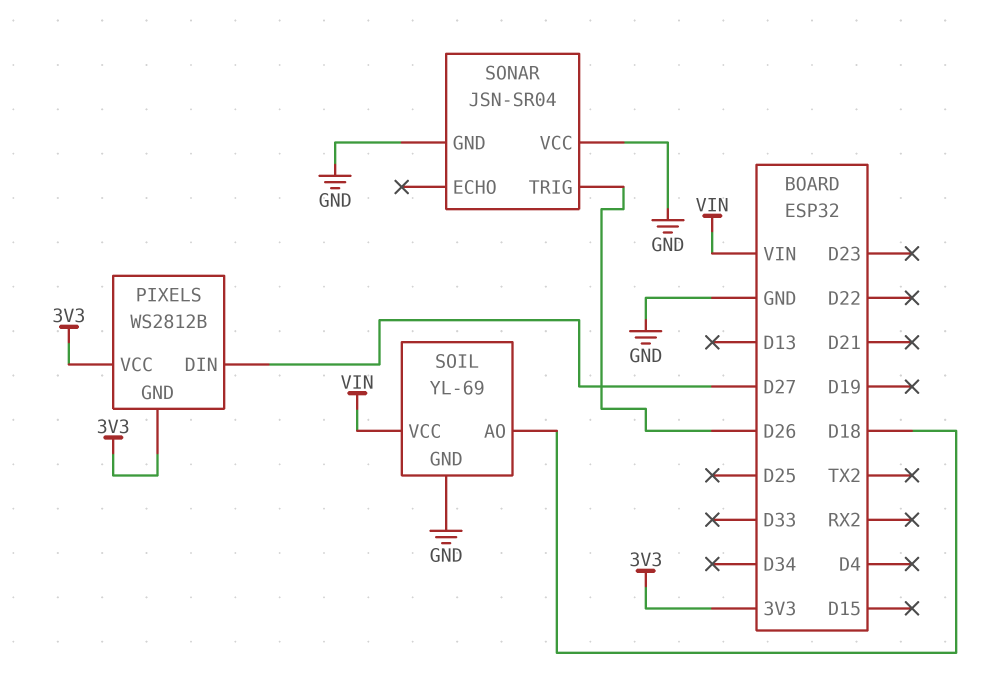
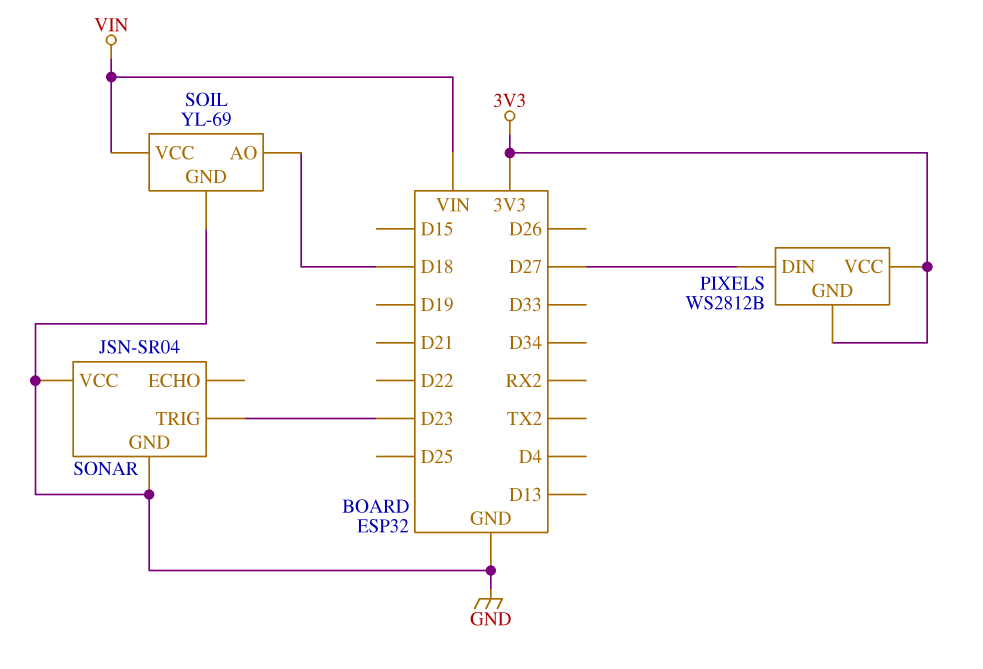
SONAR pin TRIG: D26 -> D23

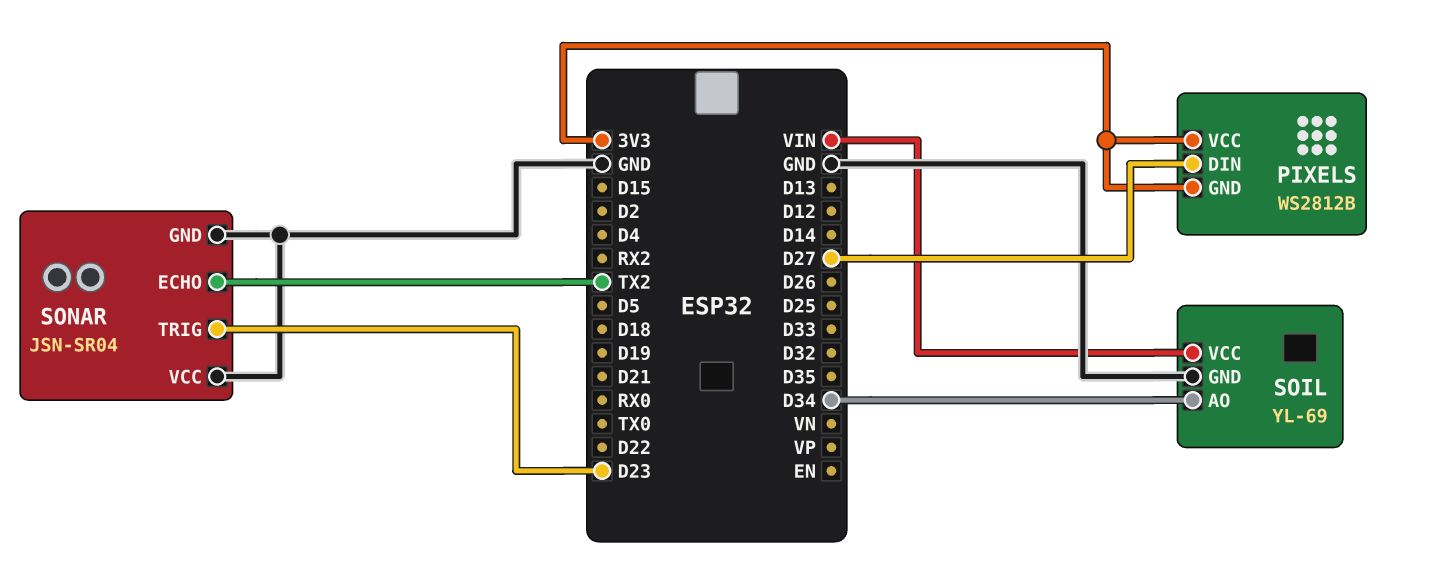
SOIL pin AO: D18 -> D34
SONAR pin ECHO: none -> TX2

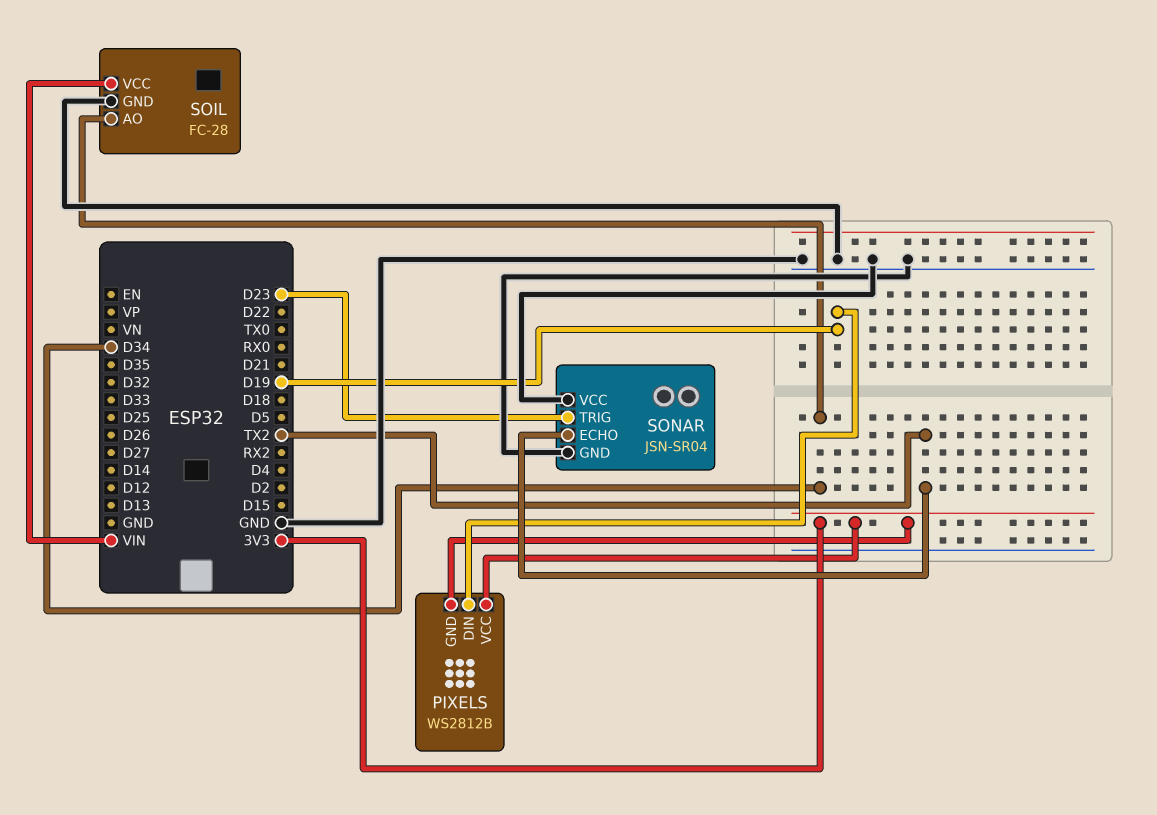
PIXELS pin DIN: D27 -> D19
SOIL: YL-69 -> FC-28

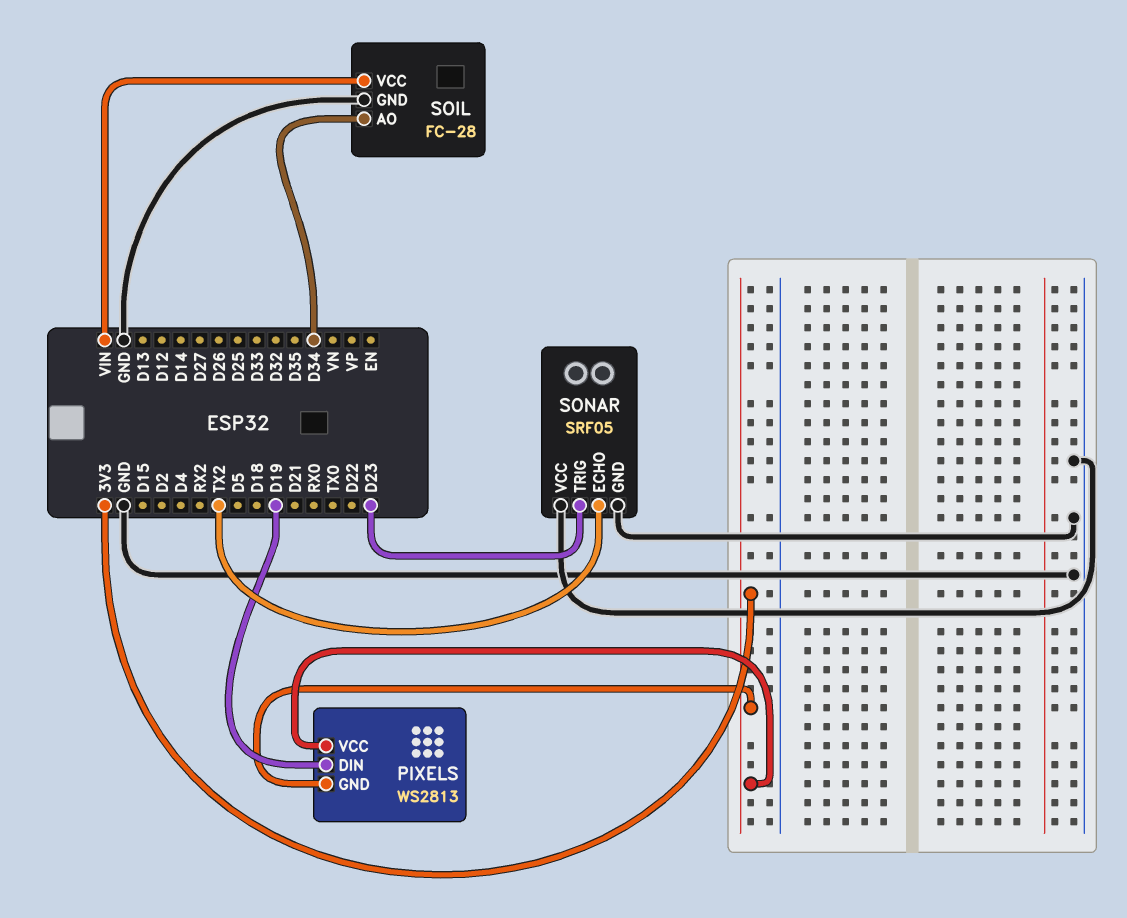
PIXELS: WS2812B -> WS2813
SONAR: JSN-SR04 -> SRF05

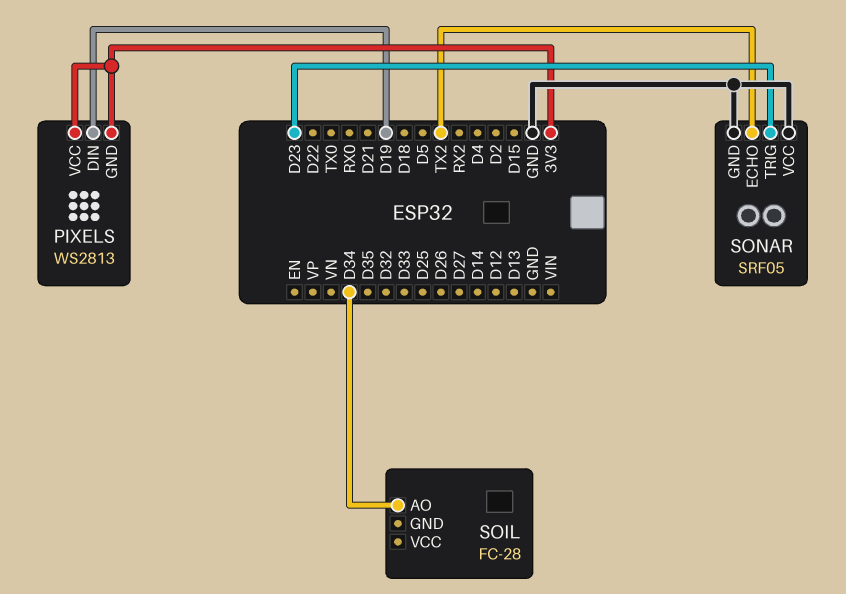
SOIL pin GND: GND -> none
SOIL pin VCC: VIN -> none

